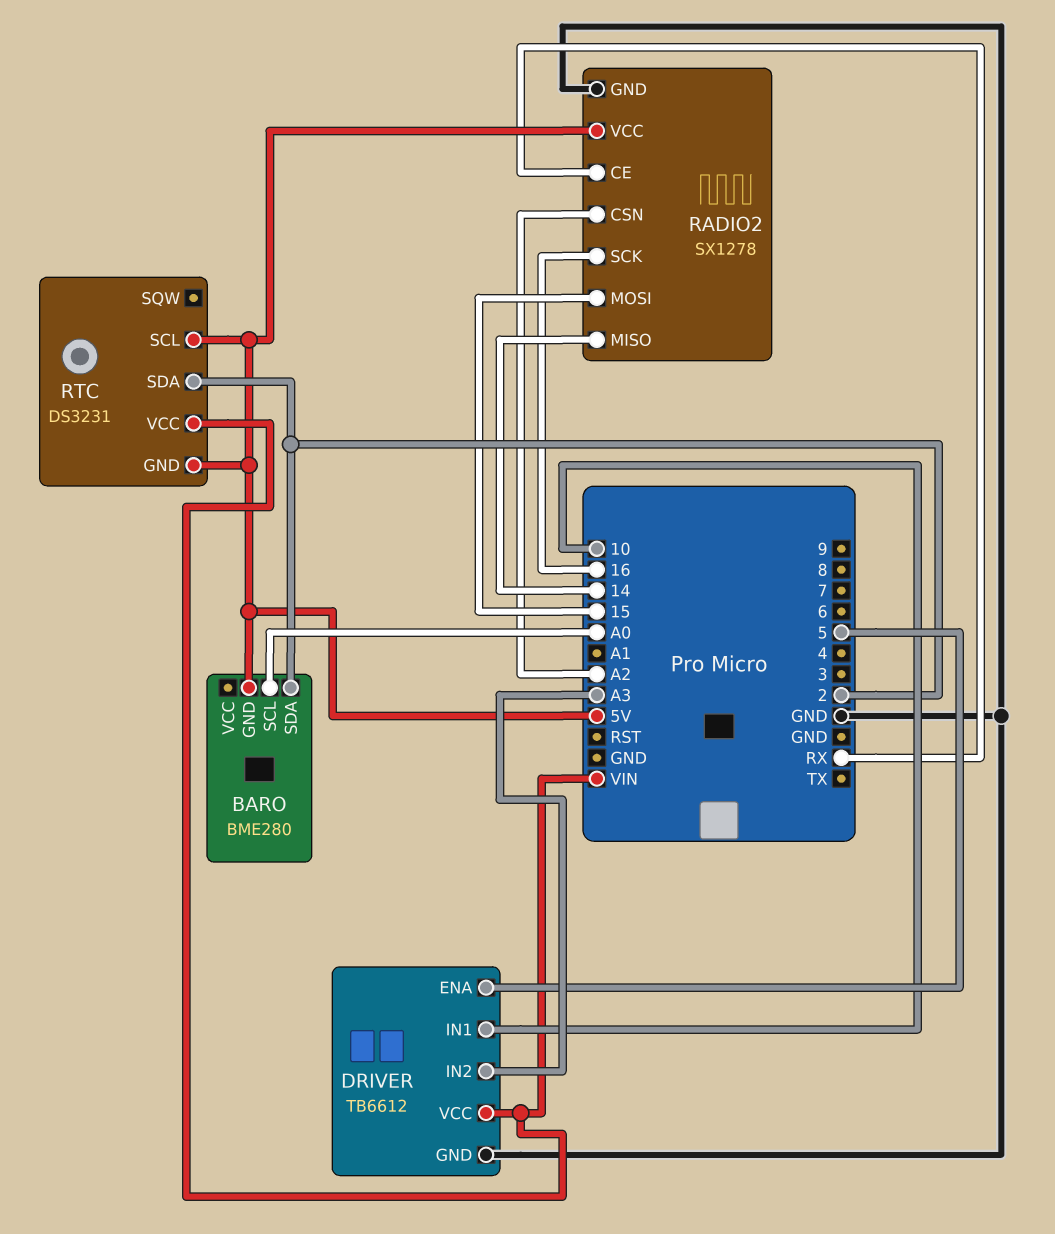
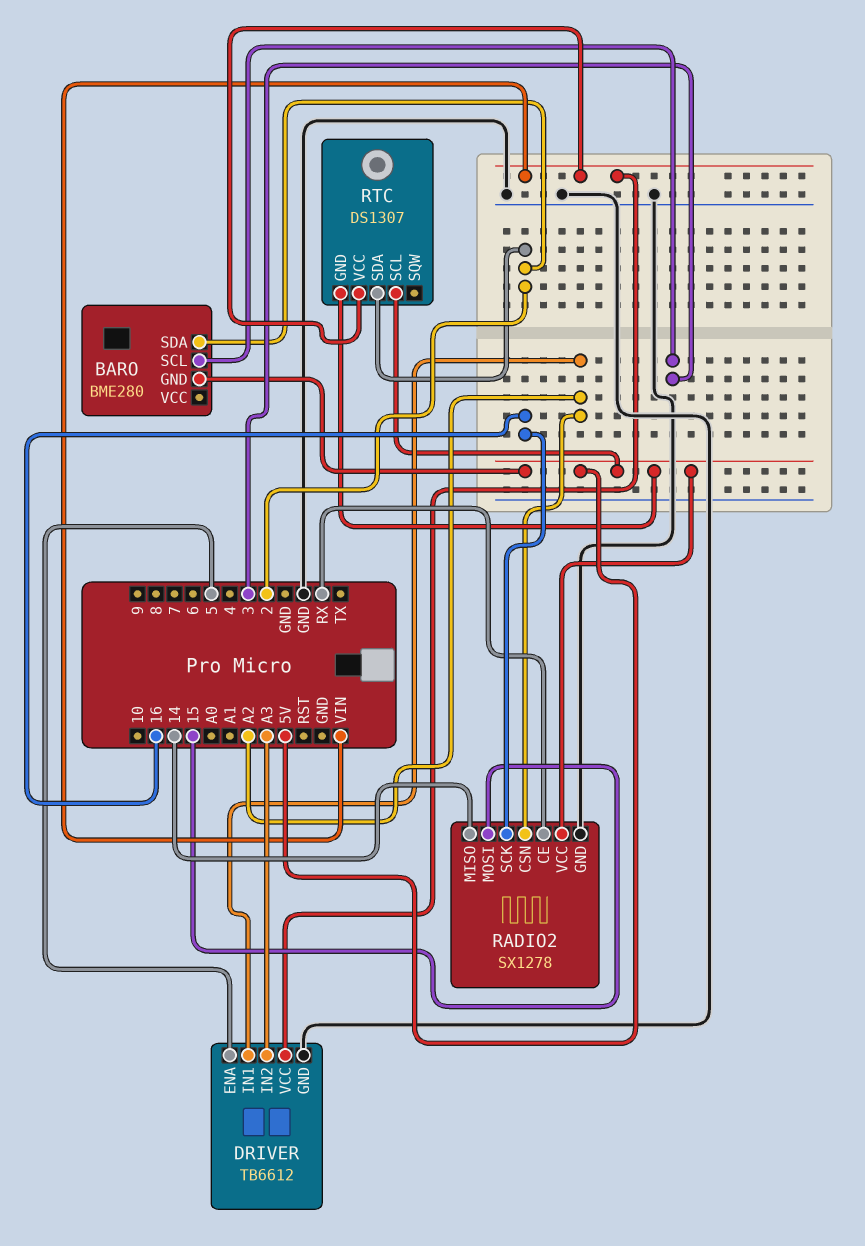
BARO pin SCL: A0 -> 3
DRIVER pin IN1: 10 -> A2
RTC: DS3231 -> DS1307

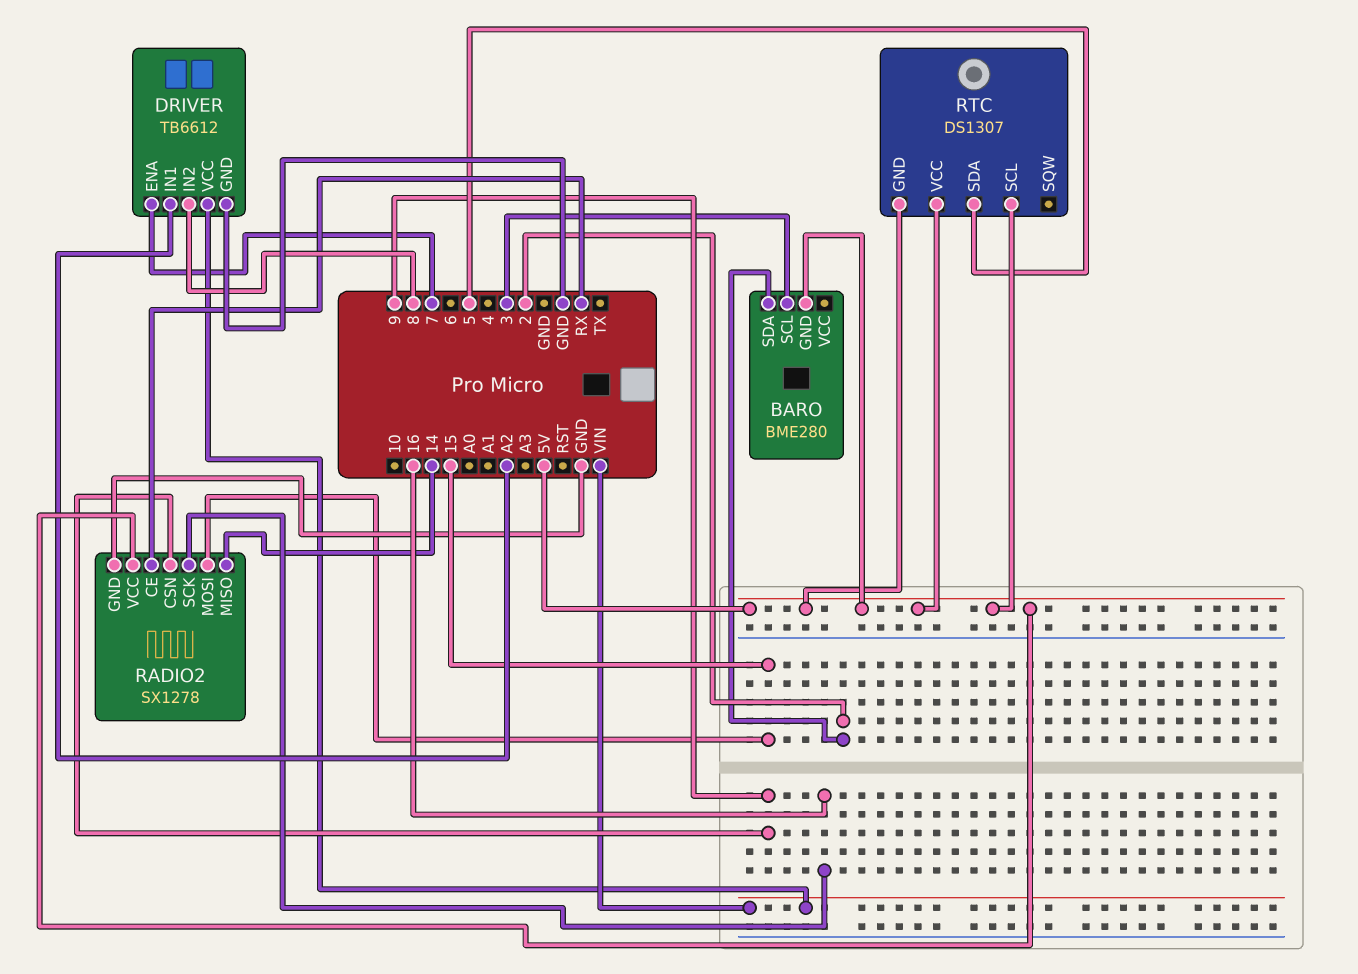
DRIVER pin ENA: 5 -> 7
DRIVER pin IN2: A3 -> 8
RADIO2 pin CSN: A2 -> 9
RTC pin SDA: 2 -> 5
RTC pin VCC: VIN -> 5V

